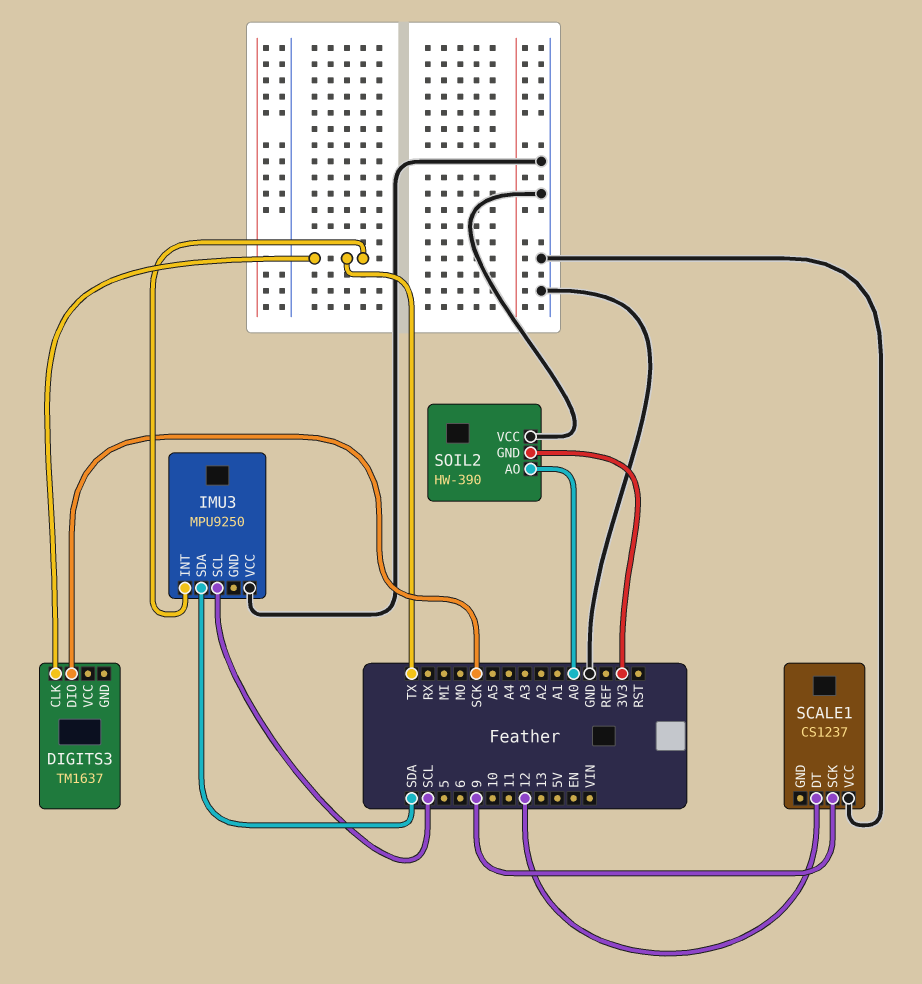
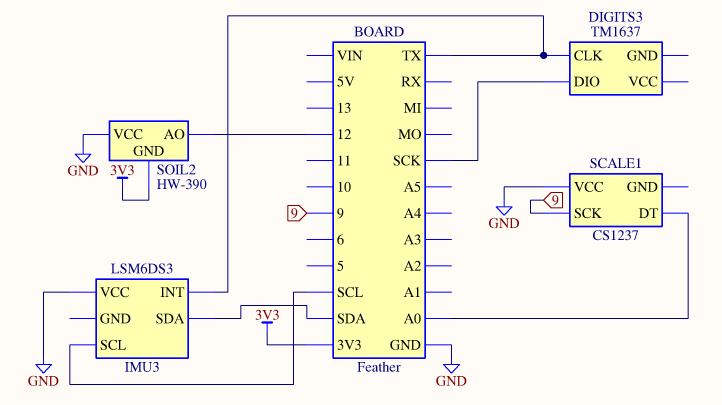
IMU3: MPU9250 -> LSM6DS3
SCALE1 pin DT: 12 -> A0
SOIL2 pin AO: A0 -> 12

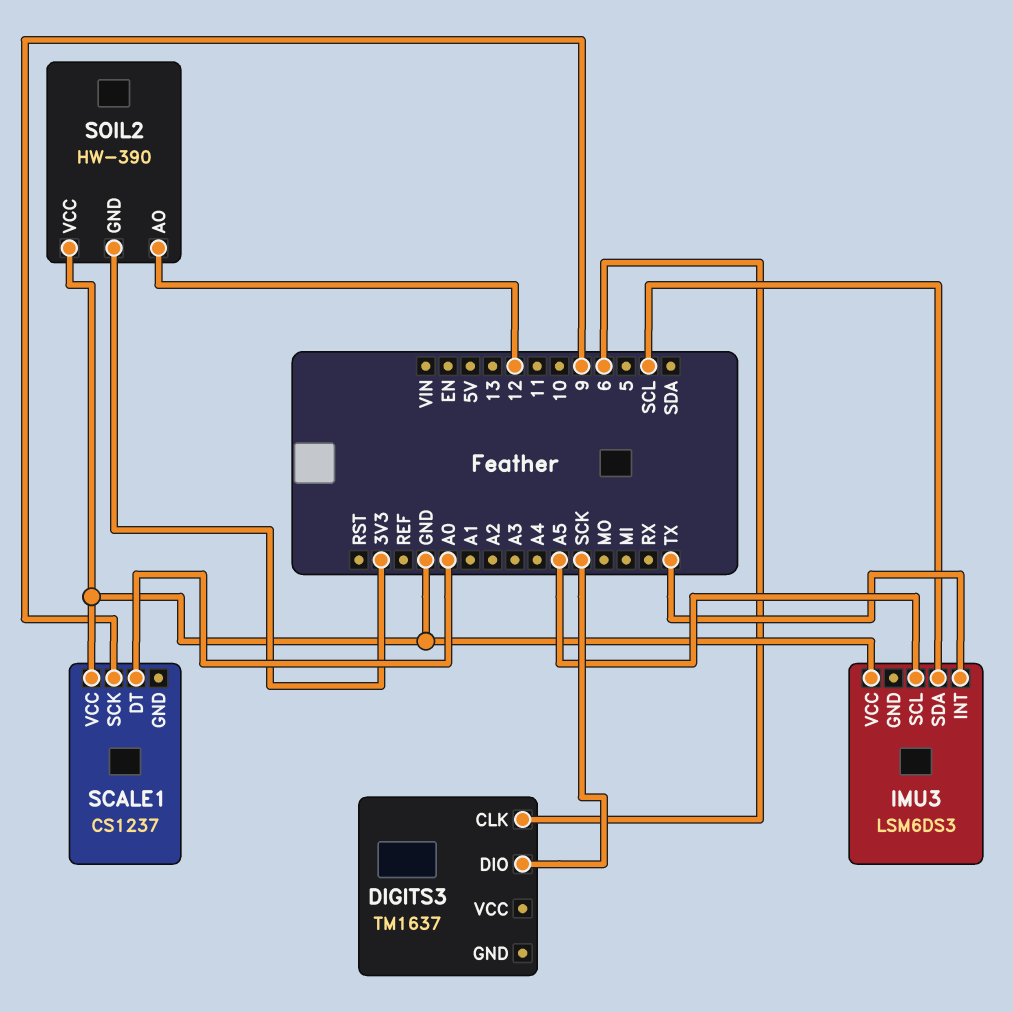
DIGITS3 pin CLK: TX -> 6
IMU3 pin SCL: SCL -> A5
IMU3 pin SDA: SDA -> SCL

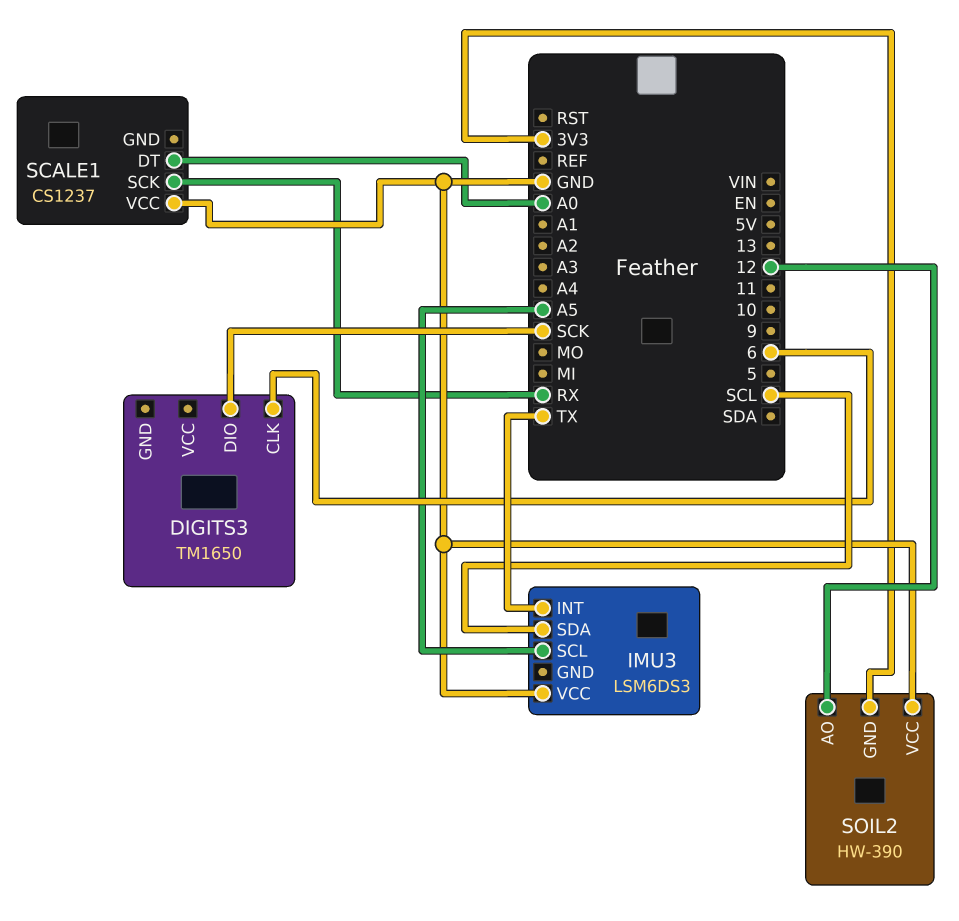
DIGITS3: TM1637 -> TM1650
SCALE1 pin SCK: 9 -> RX

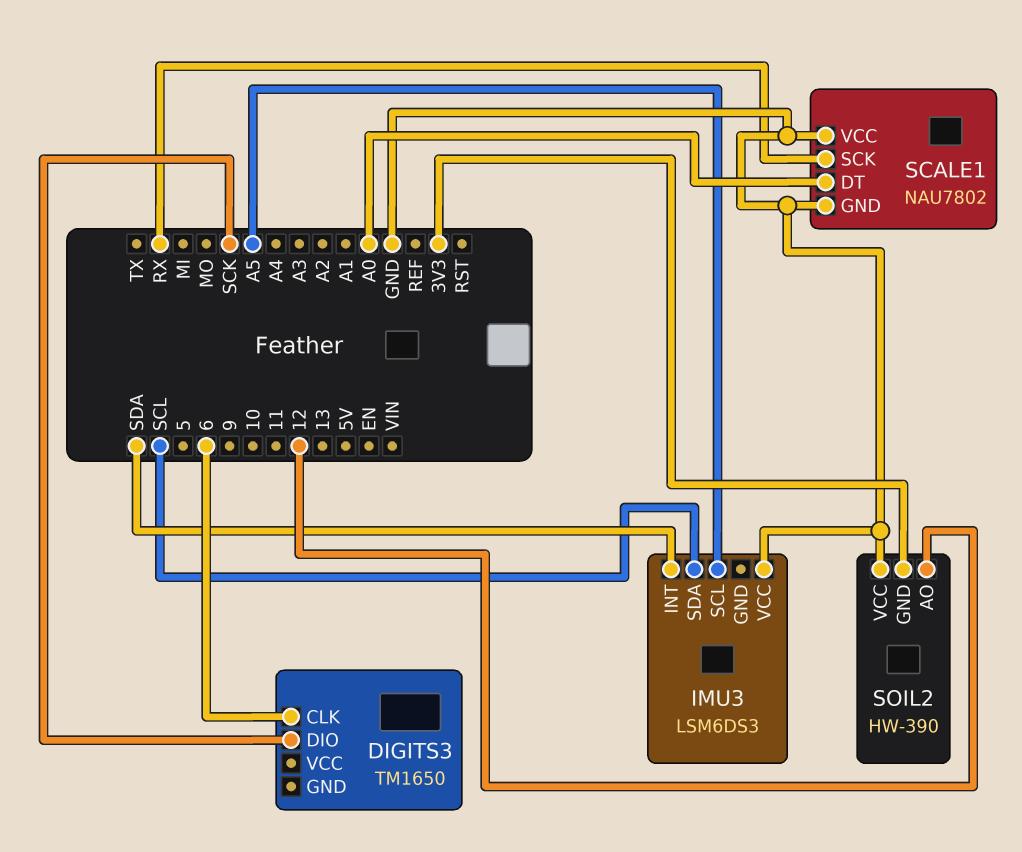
IMU3 pin INT: TX -> SDA
SCALE1: CS1237 -> NAU7802
SCALE1 pin GND: none -> GND

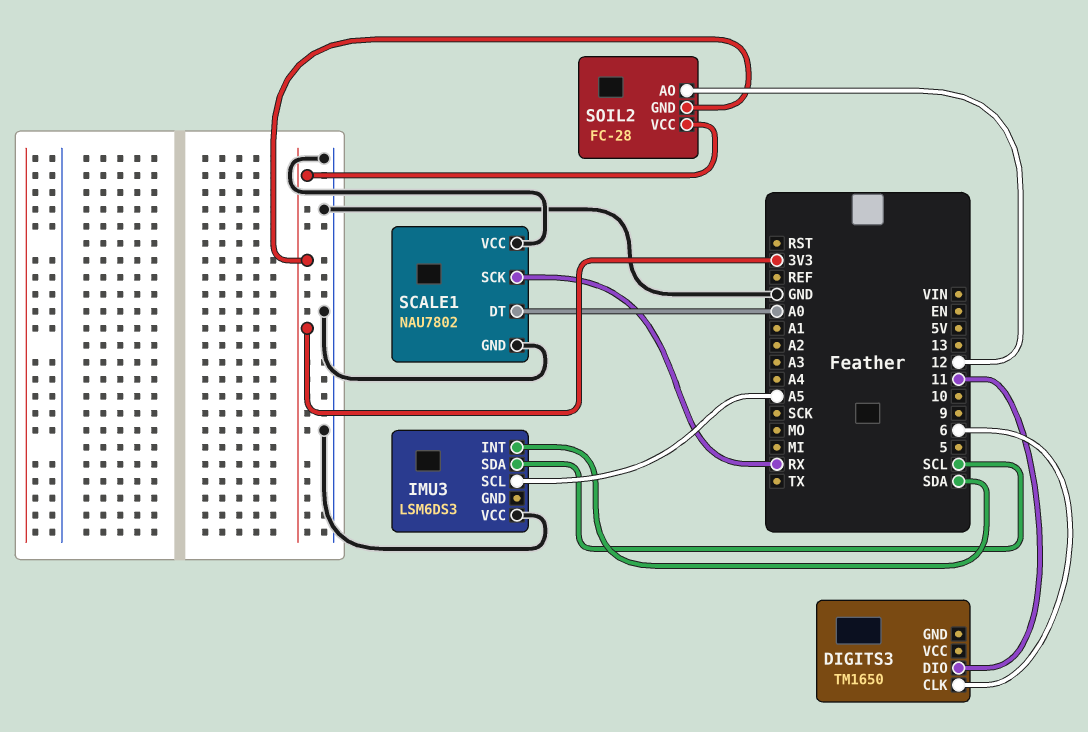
DIGITS3 pin DIO: SCK -> 11
SOIL2: HW-390 -> FC-28
SOIL2 pin VCC: GND -> 3V3

